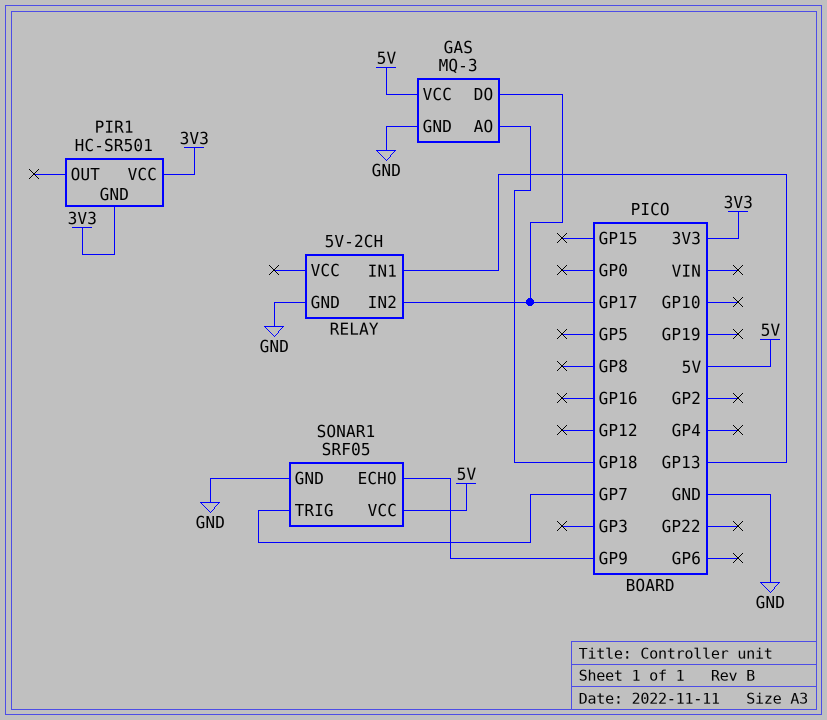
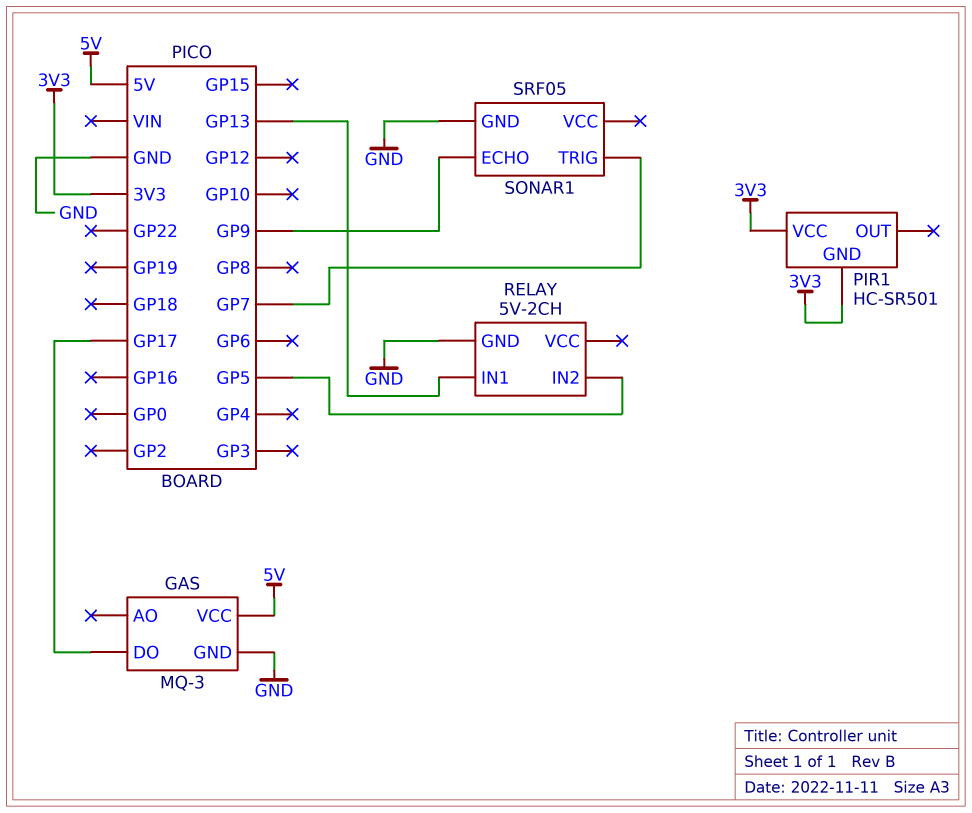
GAS pin AO: GP18 -> none
RELAY pin IN2: GP17 -> GP5
SONAR1 pin VCC: 5V -> none

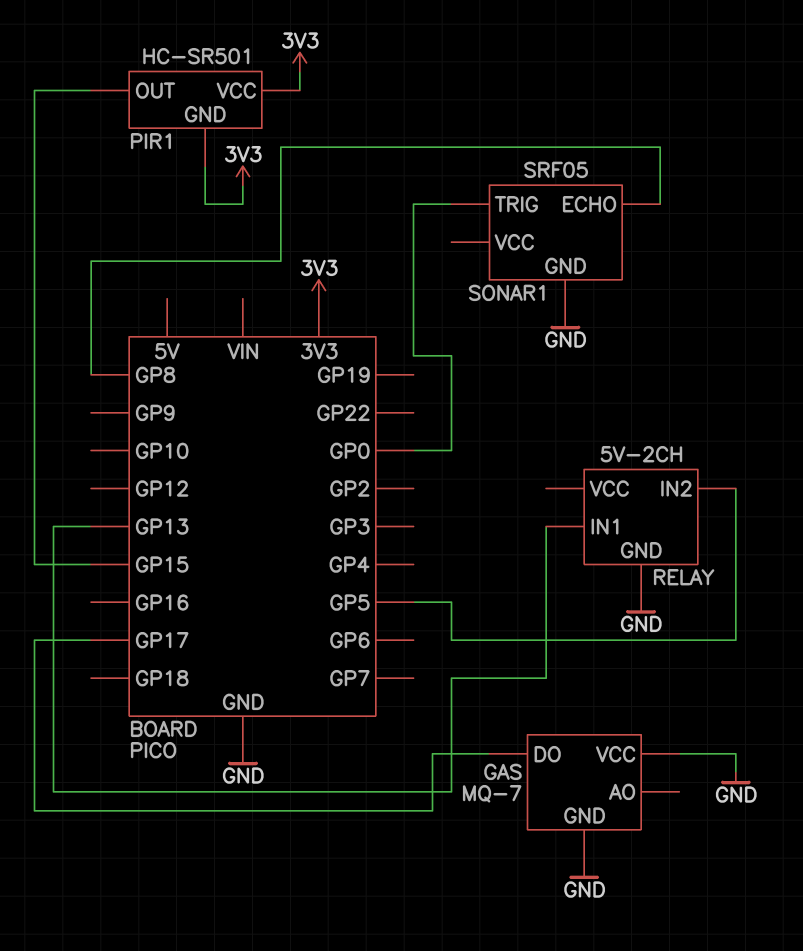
GAS: MQ-3 -> MQ-7
GAS pin VCC: 5V -> GND
PIR1 pin OUT: none -> GP15
SONAR1 pin ECHO: GP9 -> GP8
SONAR1 pin TRIG: GP7 -> GP0

